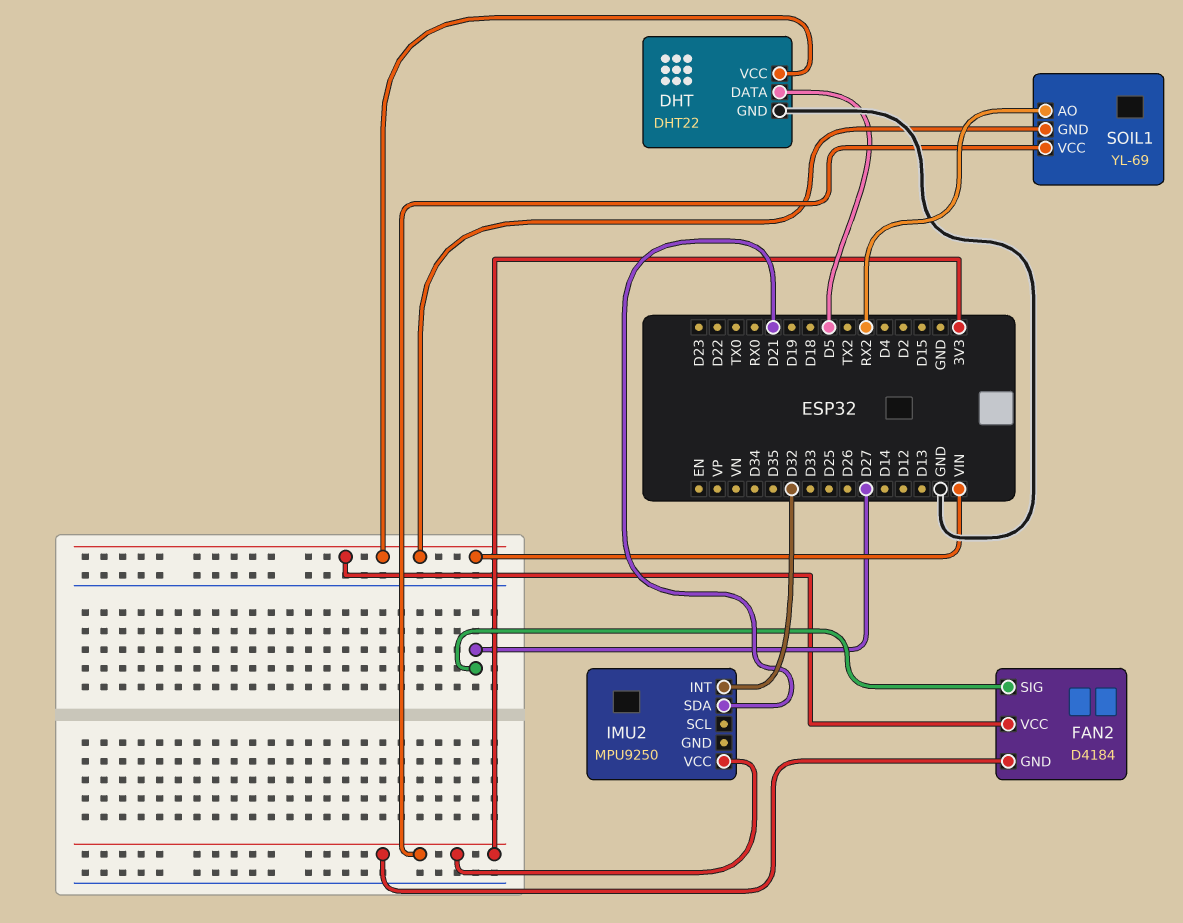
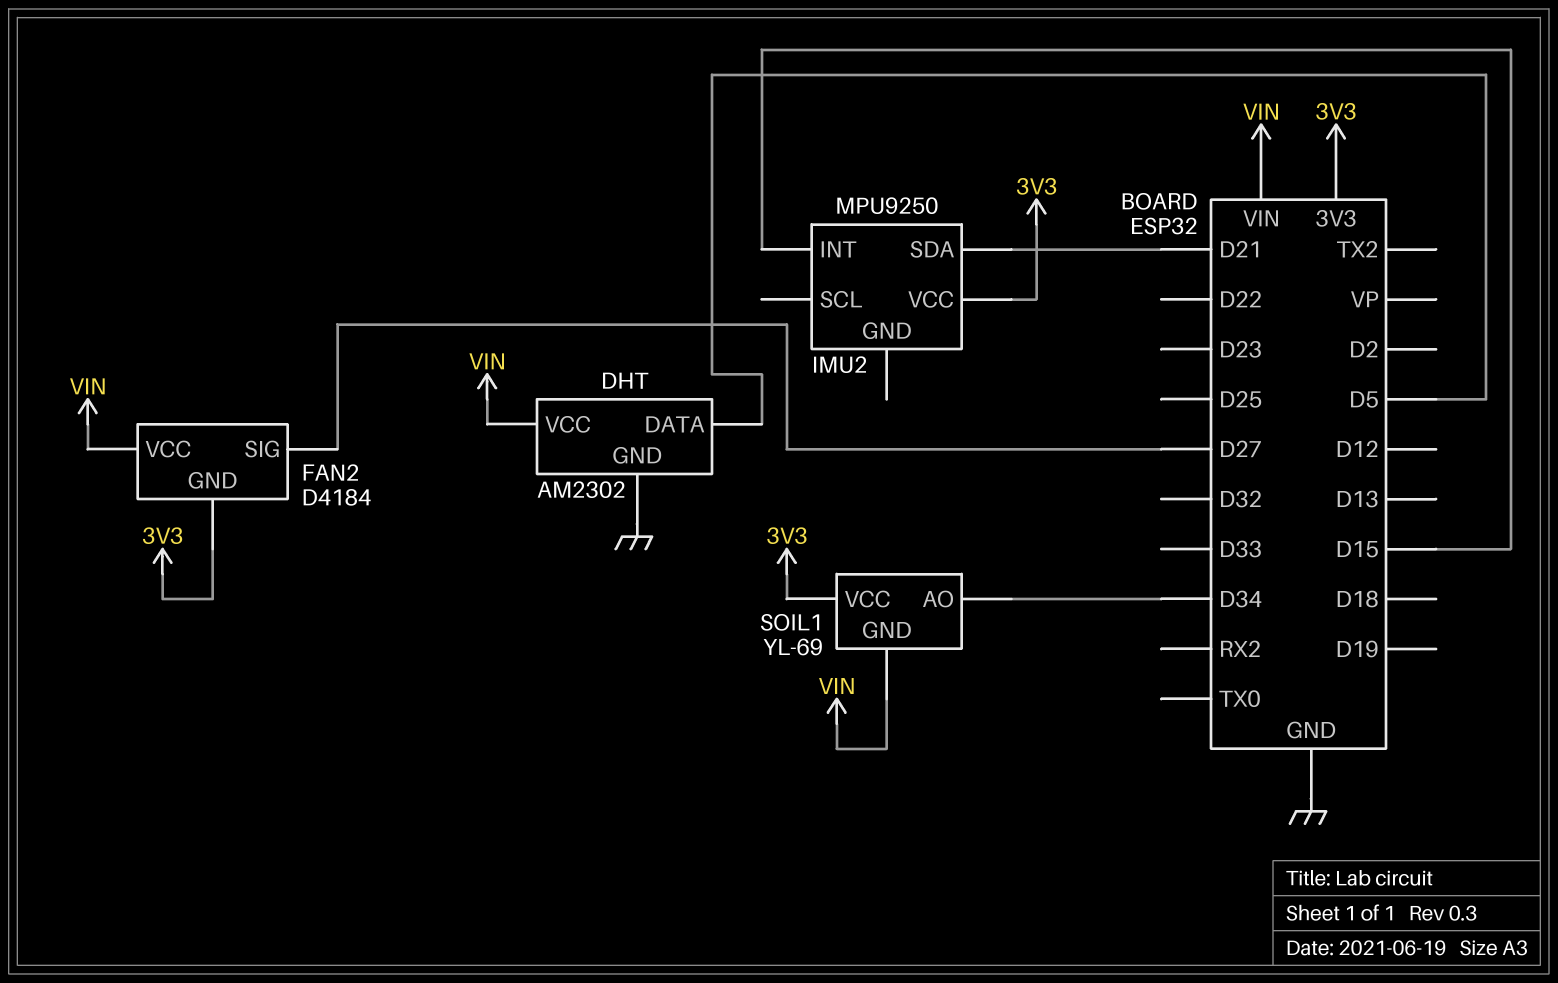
DHT: DHT22 -> AM2302
IMU2 pin INT: D32 -> D15
SOIL1 pin AO: RX2 -> D34

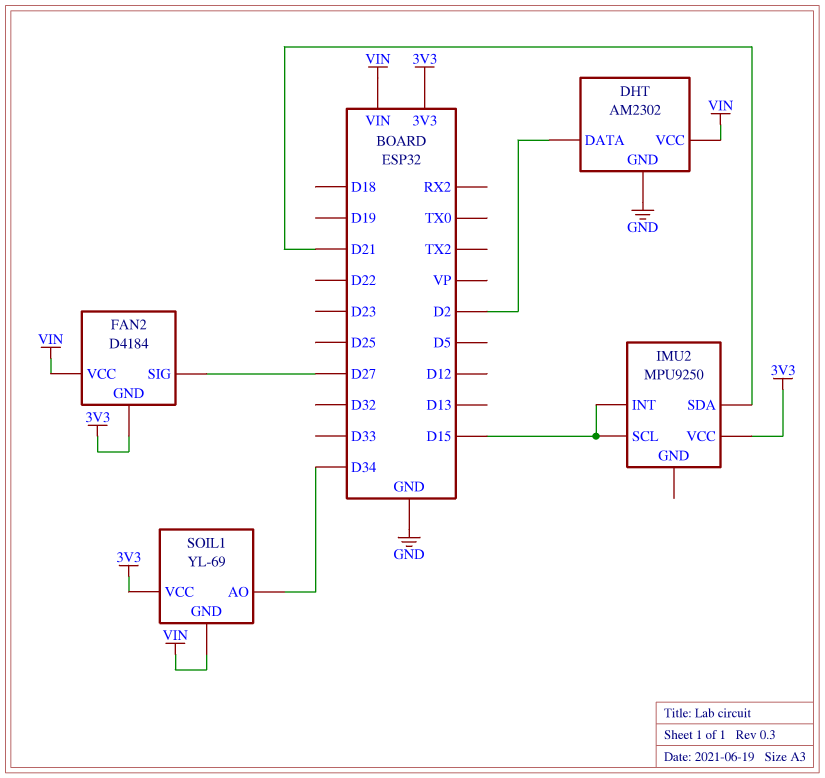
DHT pin DATA: D5 -> D2
IMU2 pin SCL: none -> D15

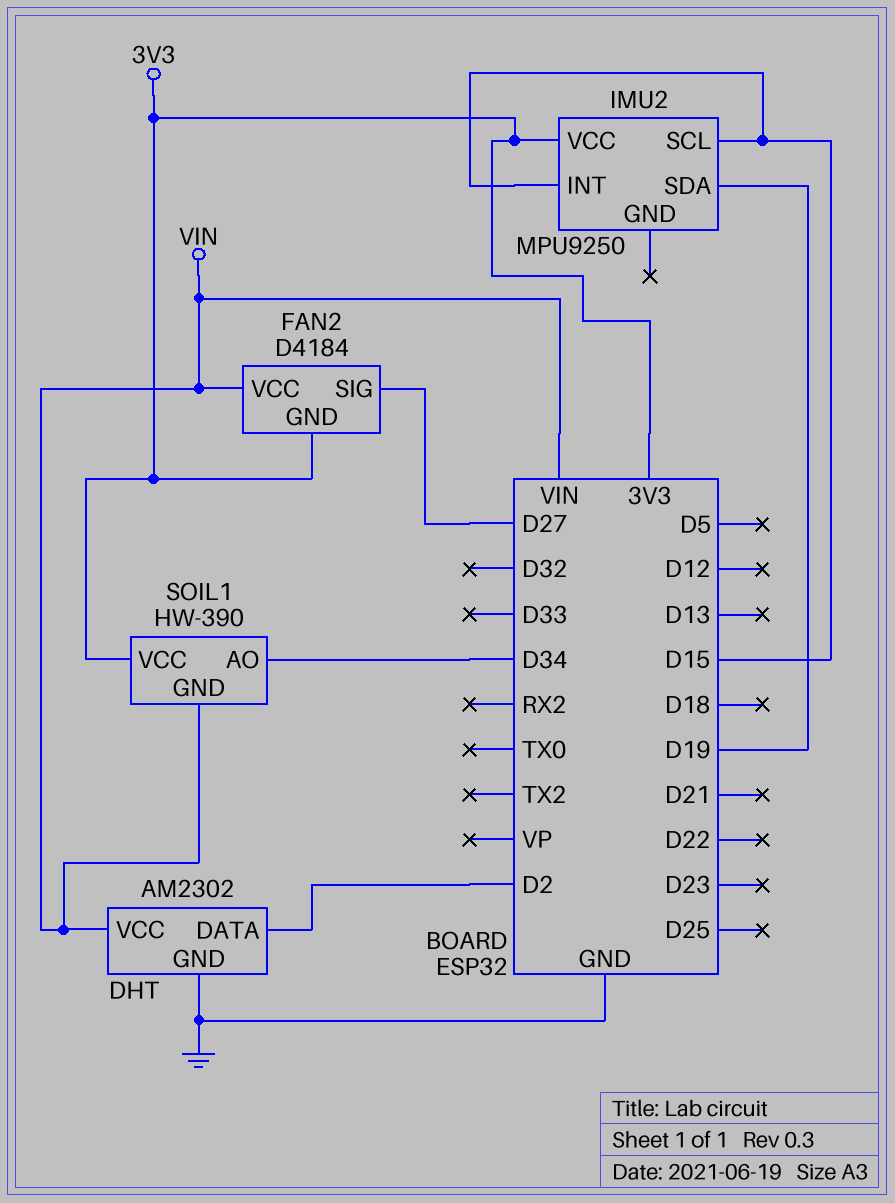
IMU2 pin SDA: D21 -> D19
SOIL1: YL-69 -> HW-390

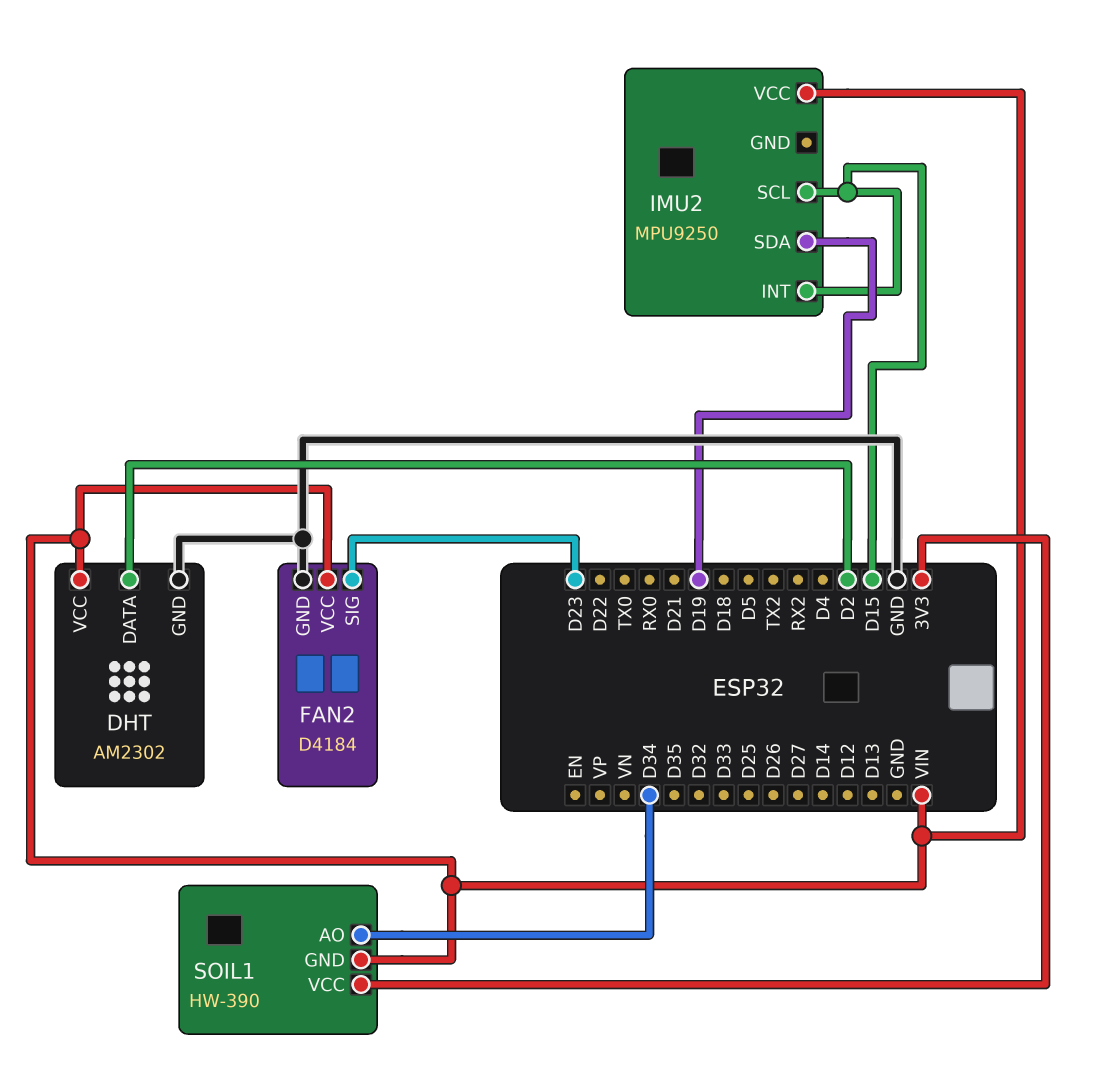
FAN2 pin GND: 3V3 -> GND
FAN2 pin SIG: D27 -> D23
IMU2 pin VCC: 3V3 -> VIN

